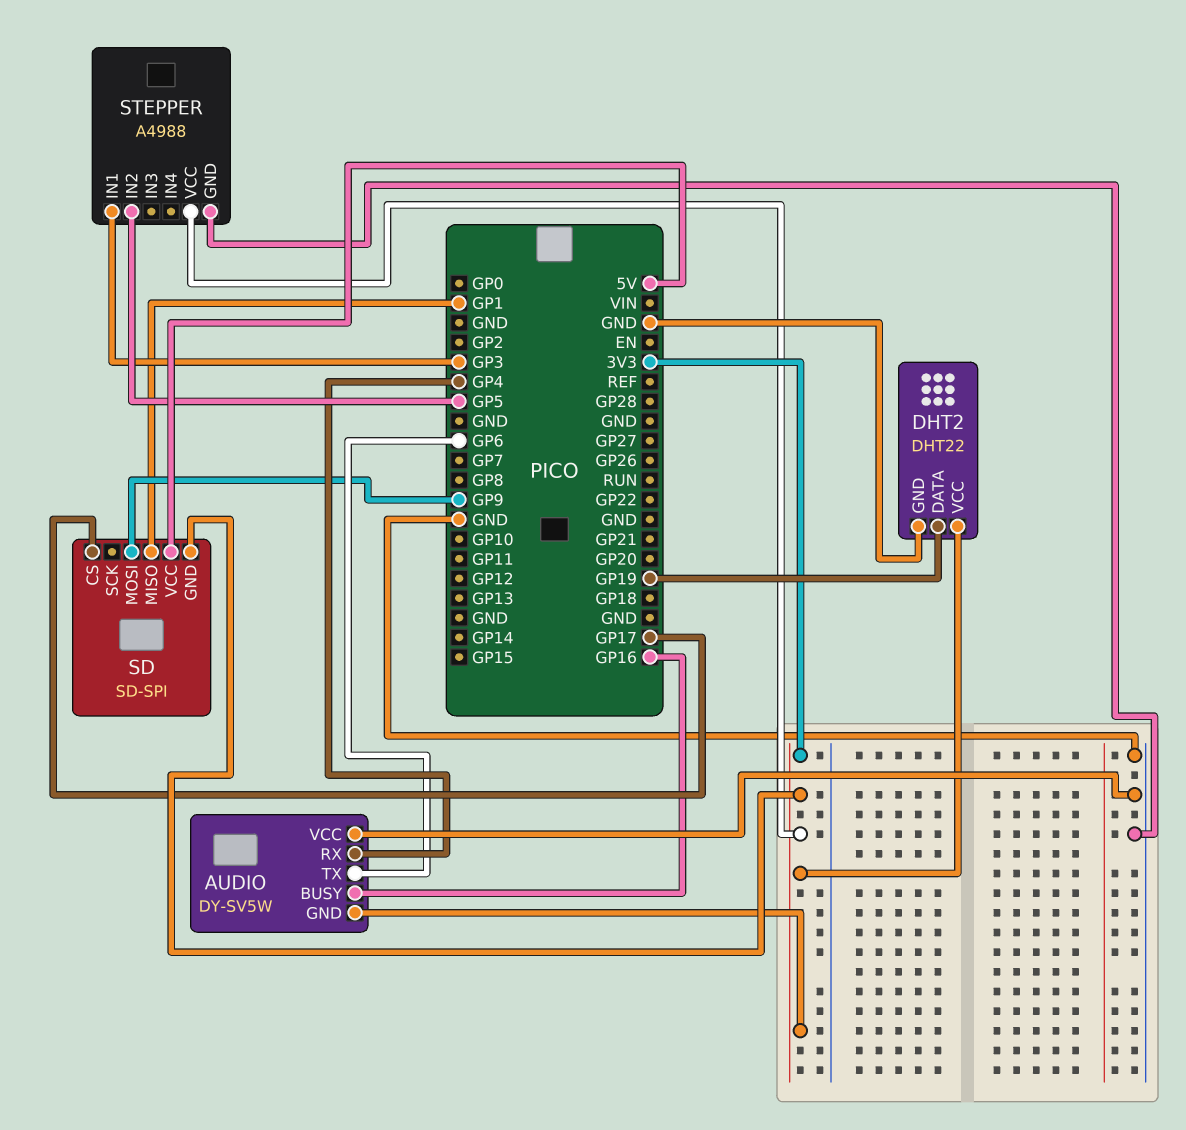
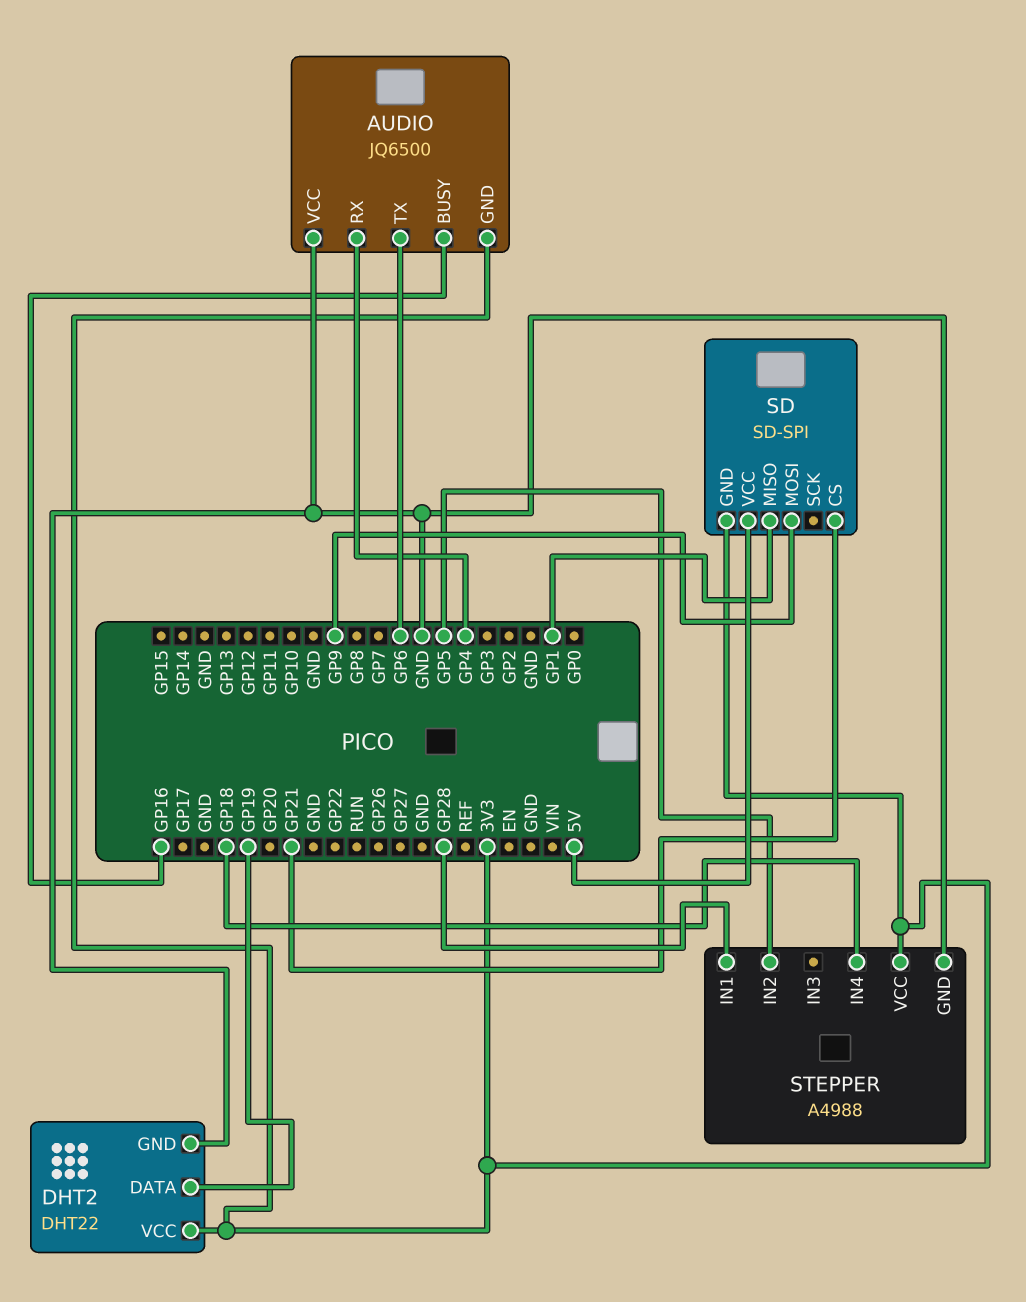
AUDIO: DY-SV5W -> JQ6500
SD pin CS: GP17 -> GP21
STEPPER pin IN1: GP3 -> GP28
STEPPER pin IN4: none -> GP18

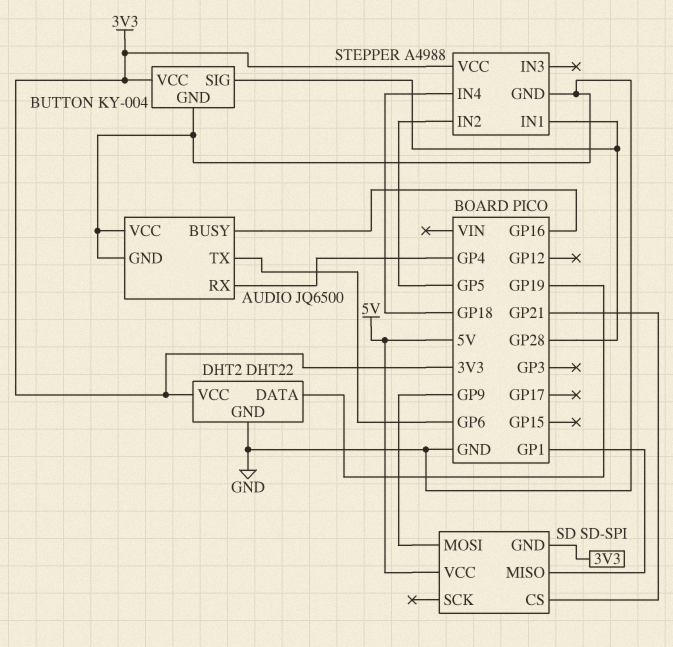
AUDIO pin GND: 3V3 -> GND
BUTTON: none -> KY-004
BUTTON pin GND: none -> GND
BUTTON pin SIG: none -> GP28
BUTTON pin VCC: none -> 3V3

